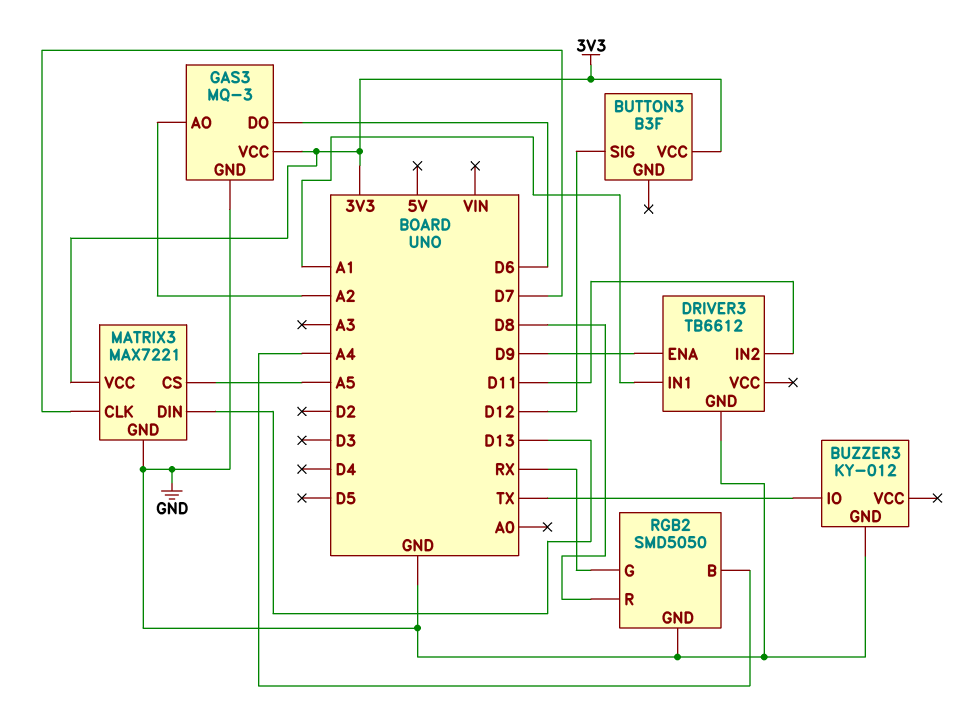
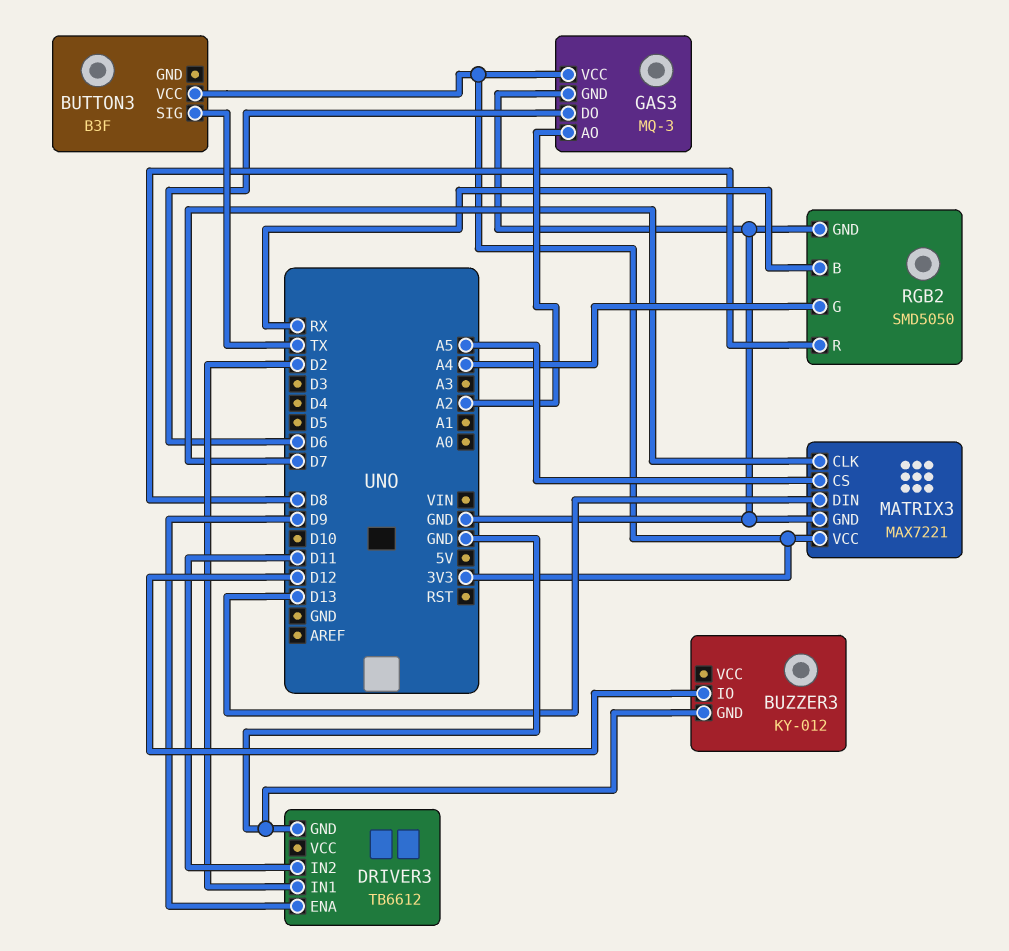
BUTTON3 pin SIG: D12 -> TX
BUZZER3 pin IO: TX -> D12
DRIVER3 pin IN1: A1 -> D2
RGB2 pin B: A4 -> RX
RGB2 pin G: RX -> A4

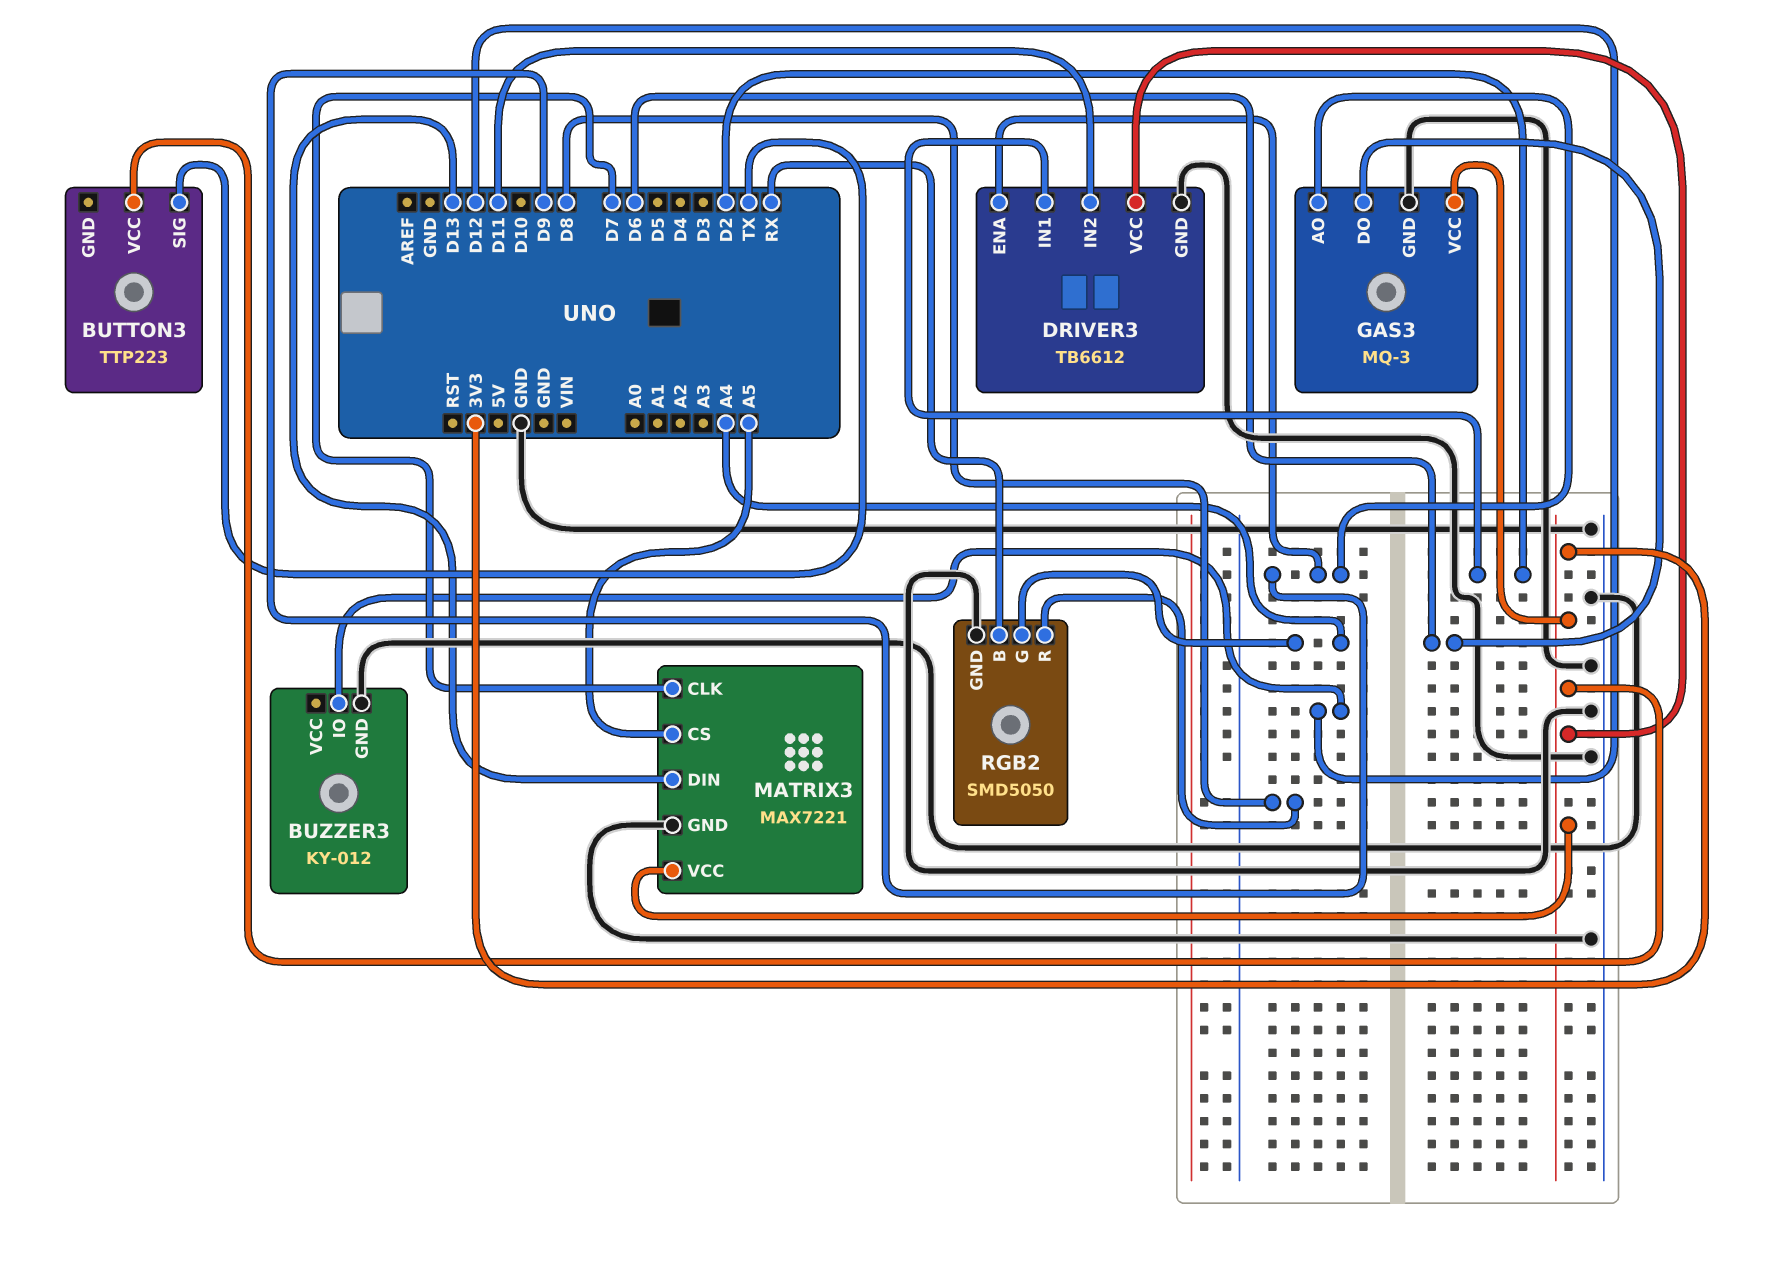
BUTTON3: B3F -> TTP223
DRIVER3 pin VCC: none -> 3V3
GAS3 pin AO: A2 -> D9

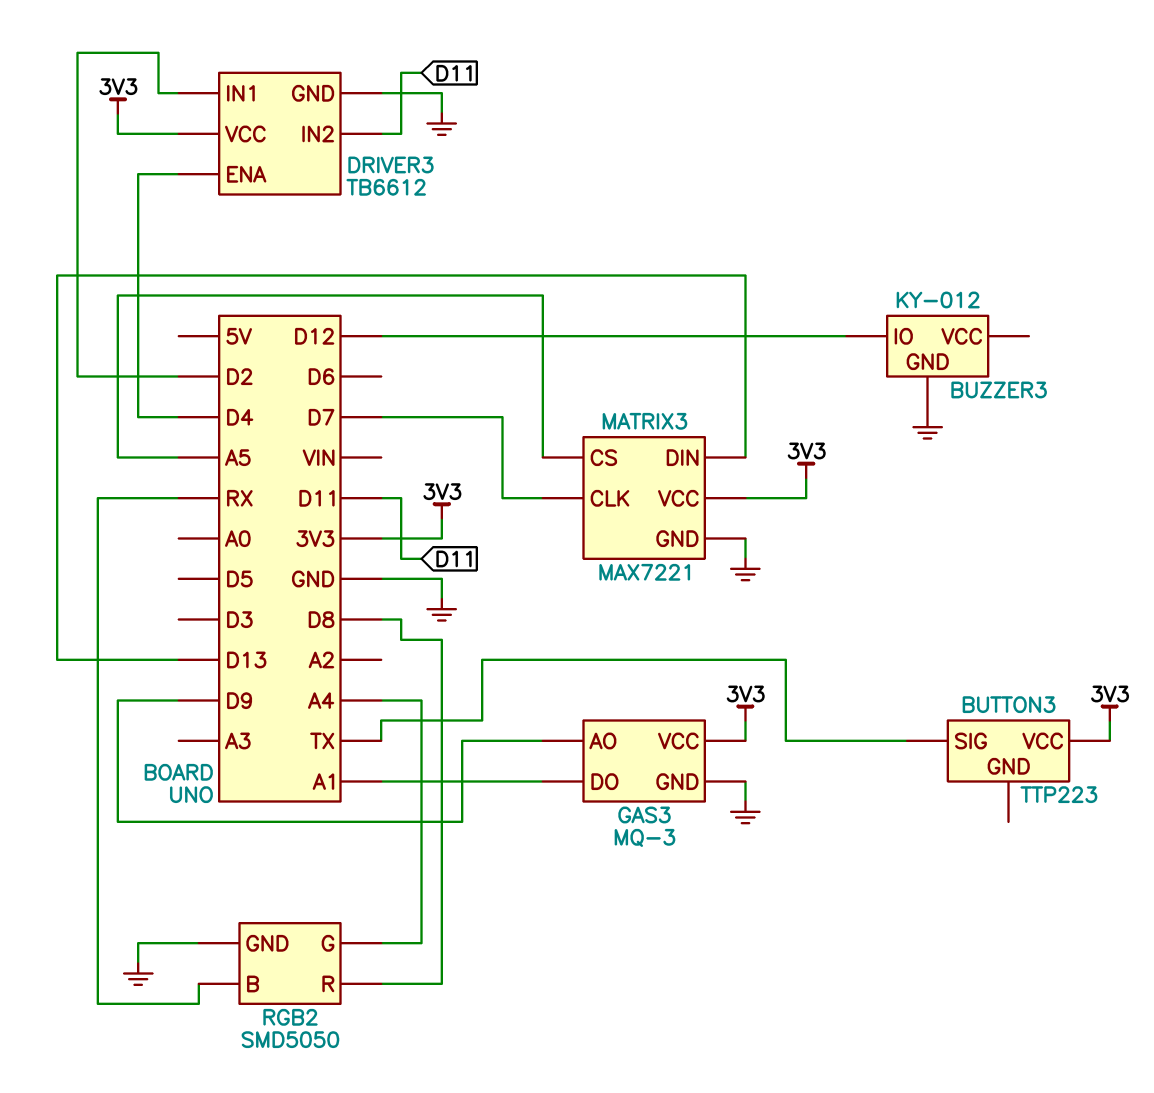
DRIVER3 pin ENA: D9 -> D4
GAS3 pin DO: D6 -> A1

